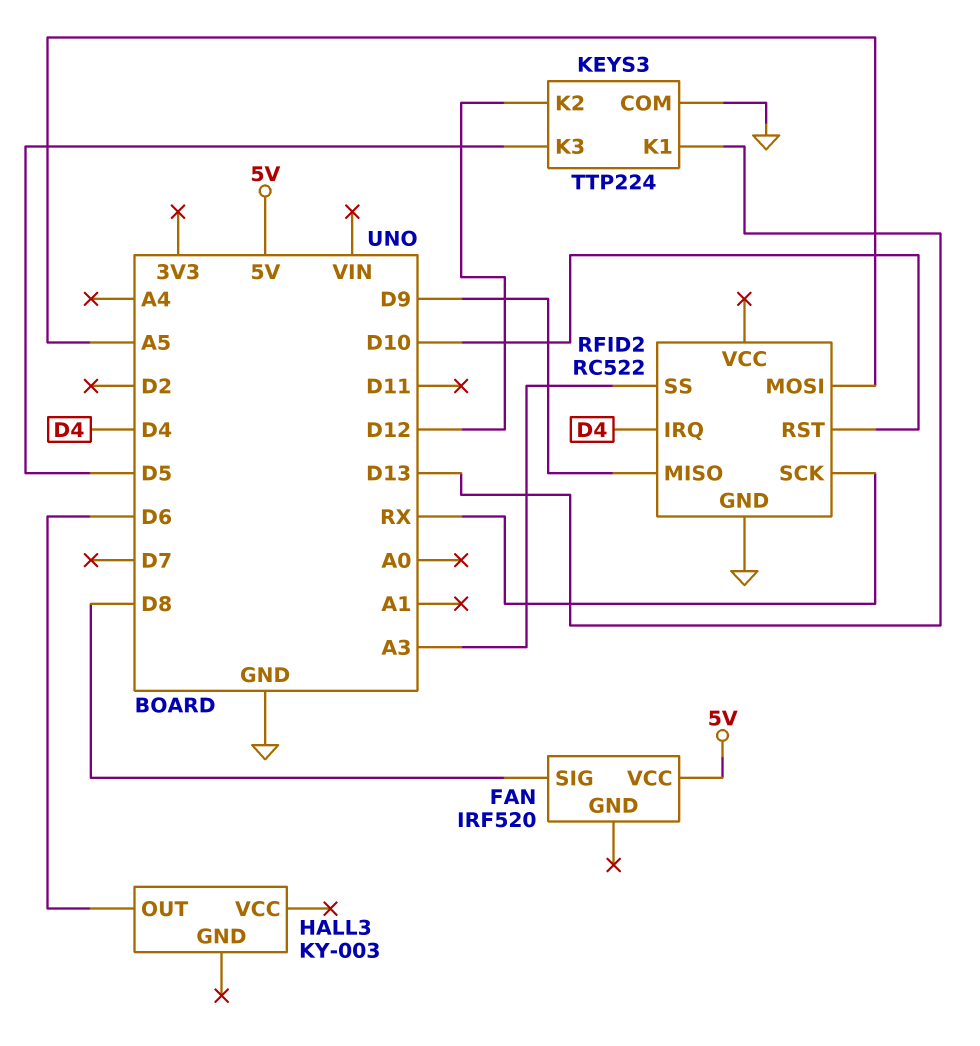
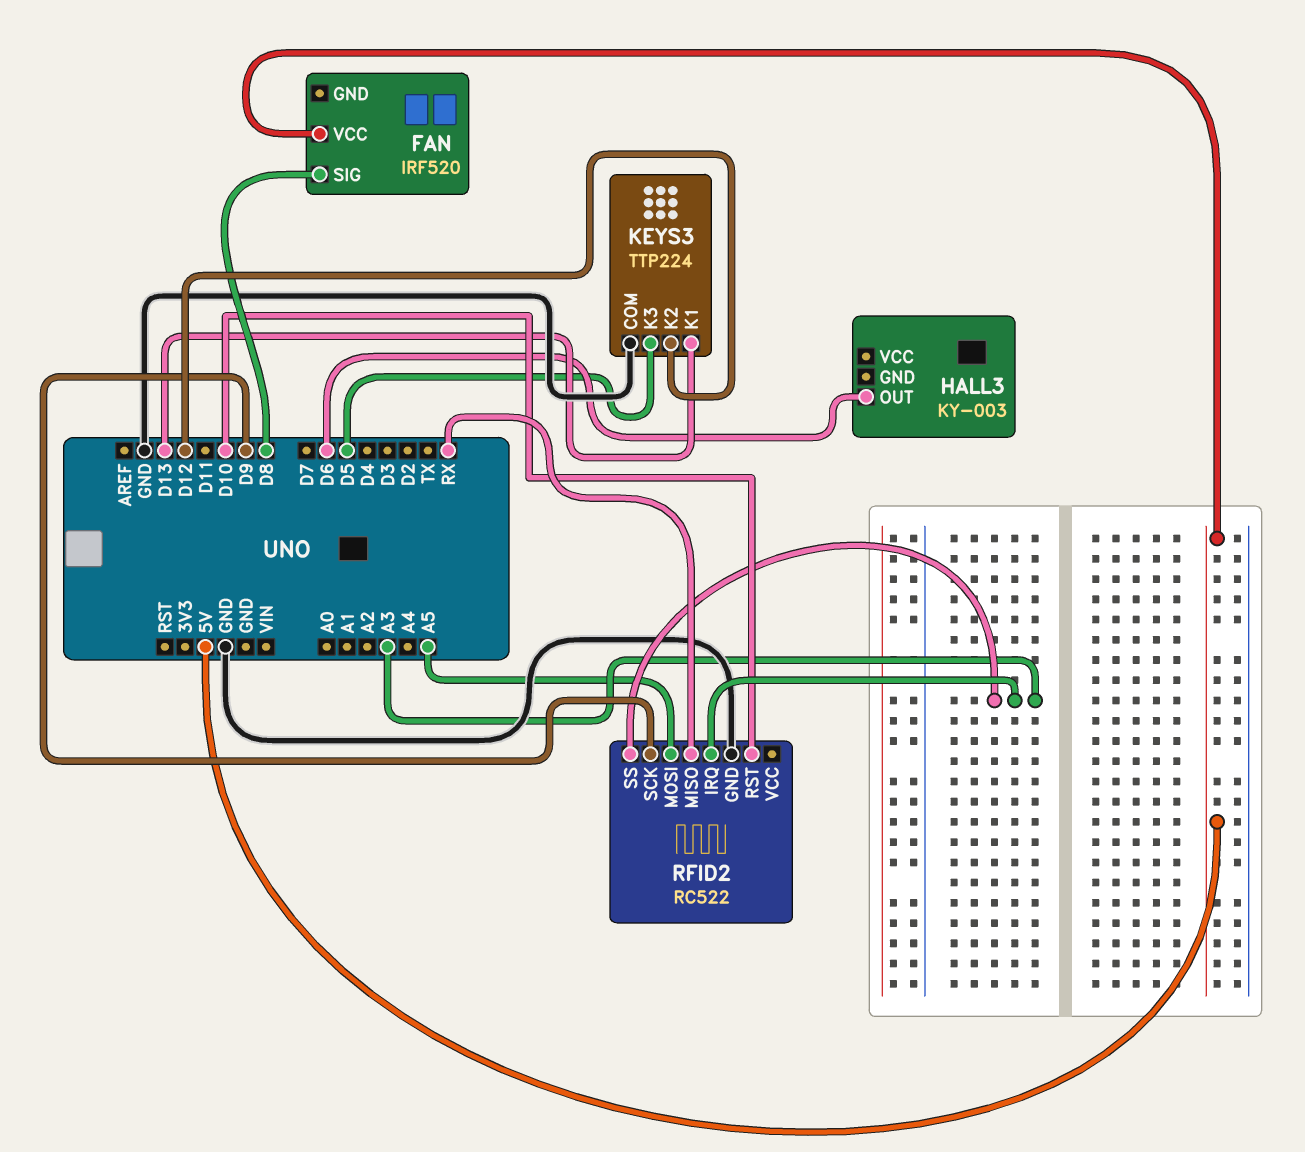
RFID2 pin IRQ: D4 -> A3
RFID2 pin MISO: D9 -> RX
RFID2 pin SCK: RX -> D9

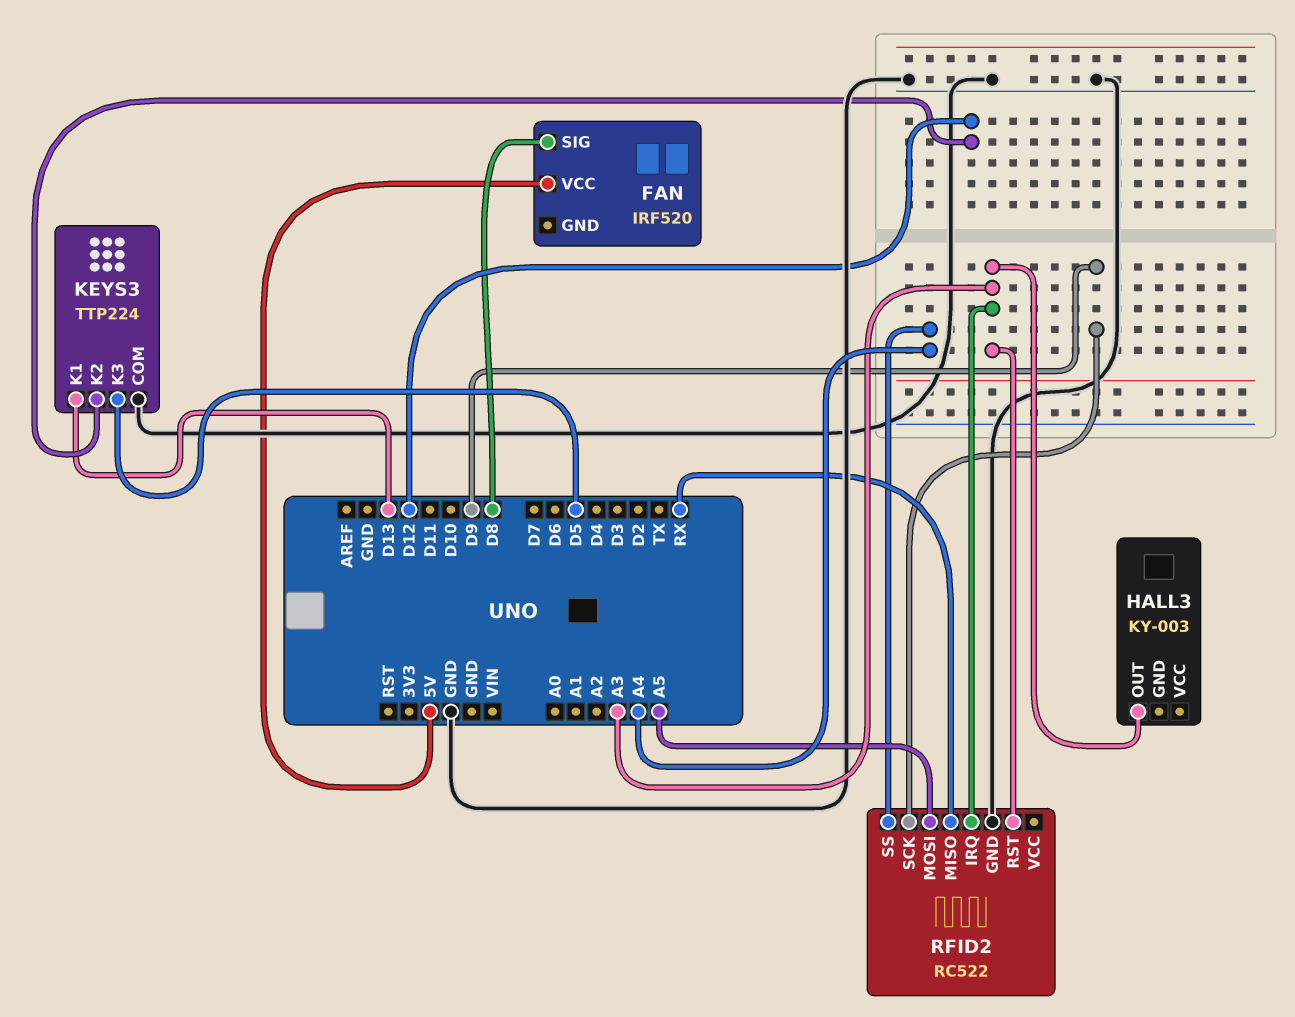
HALL3 pin OUT: D6 -> A3
RFID2 pin RST: D10 -> A3
RFID2 pin SS: A3 -> A4

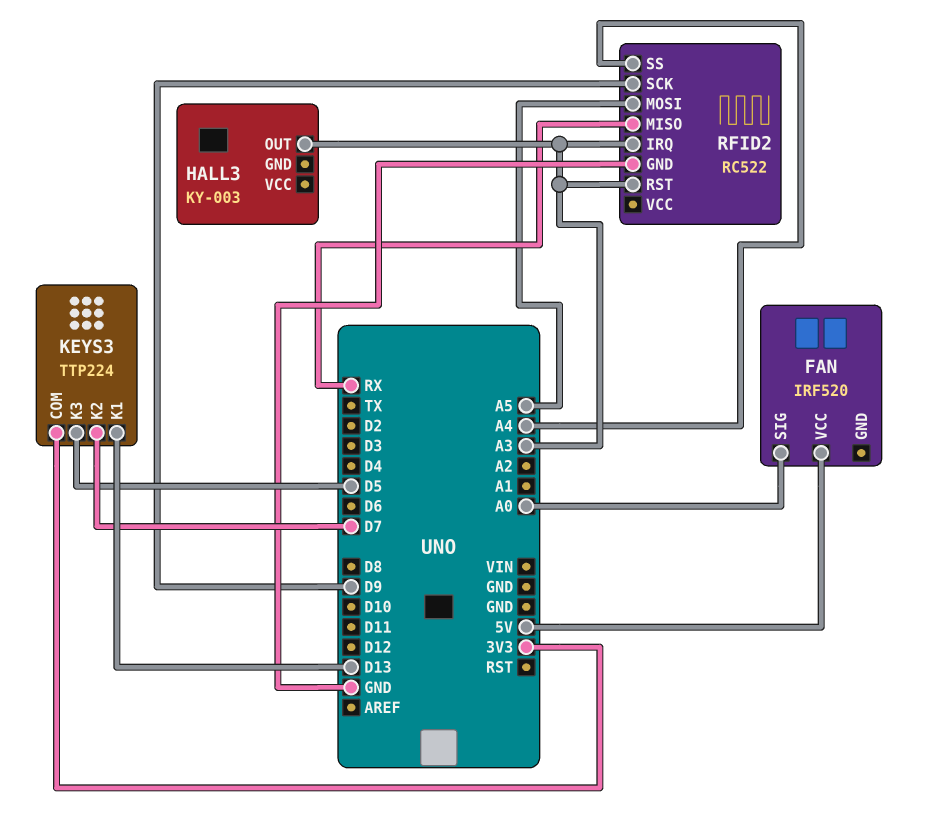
FAN pin SIG: D8 -> A0
KEYS3 pin COM: GND -> 3V3
KEYS3 pin K2: D12 -> D7

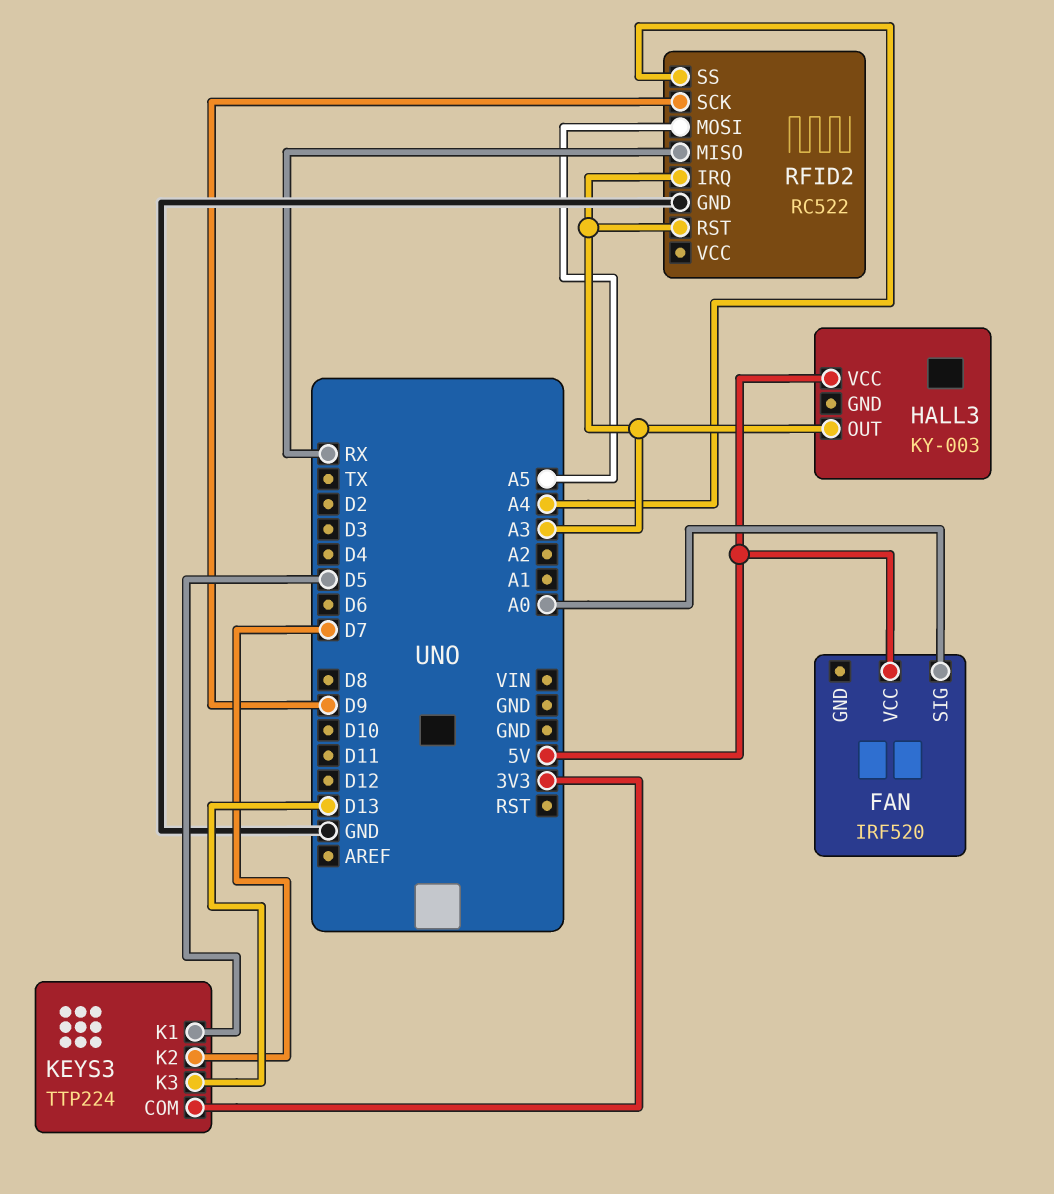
HALL3 pin VCC: none -> 5V
KEYS3 pin K1: D13 -> D5
KEYS3 pin K3: D5 -> D13

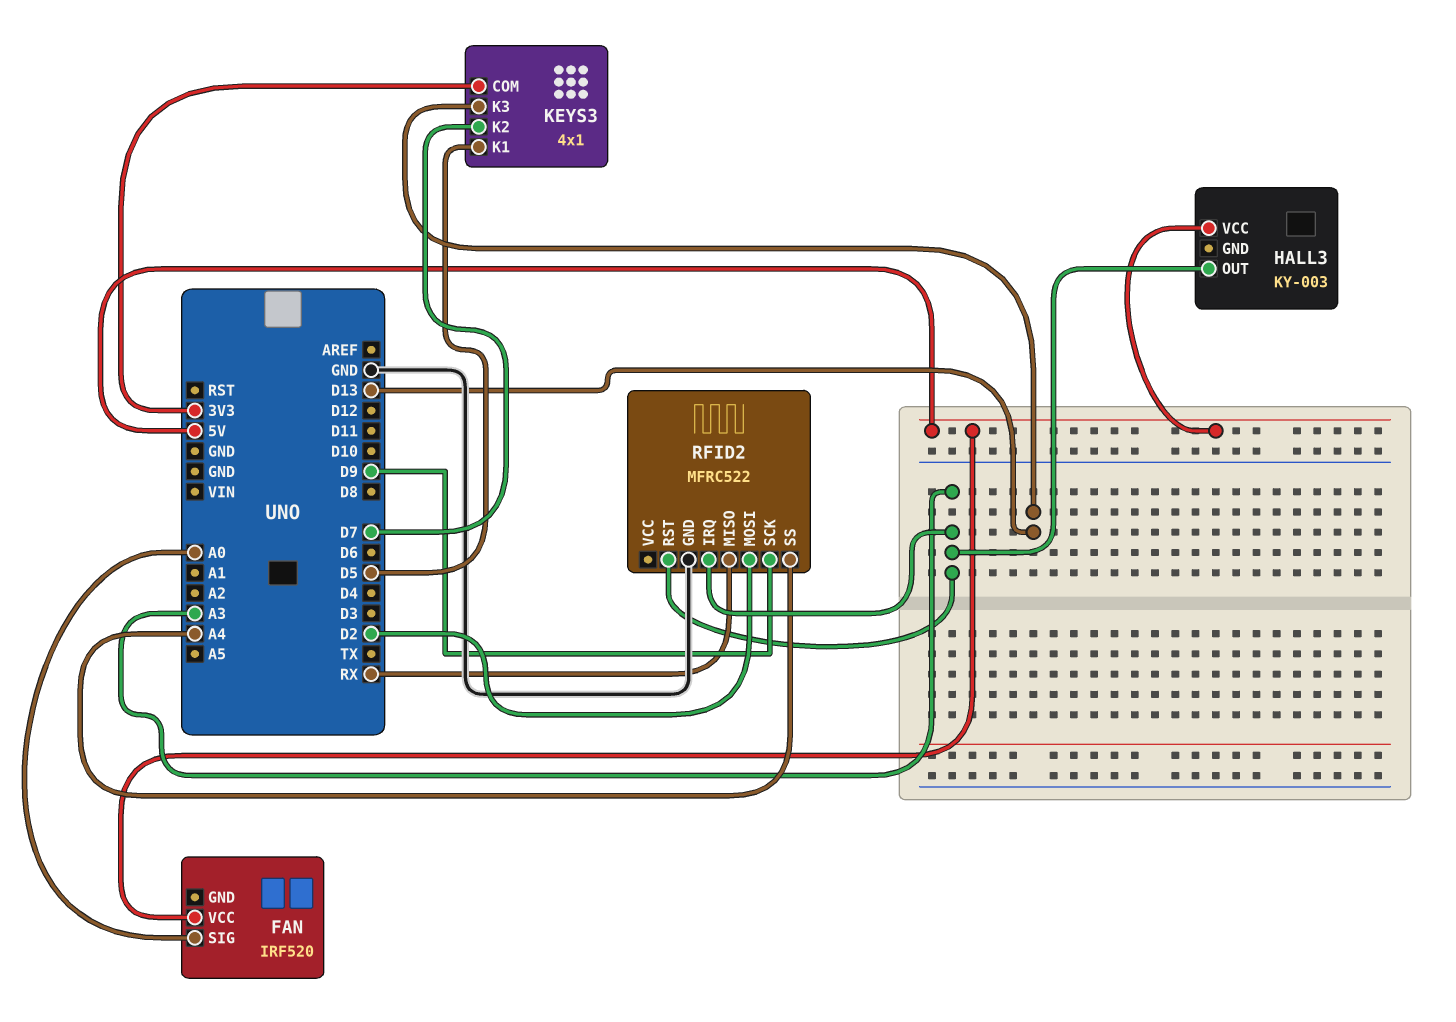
KEYS3: TTP224 -> 4x1
RFID2: RC522 -> MFRC522
RFID2 pin MOSI: A5 -> D2

